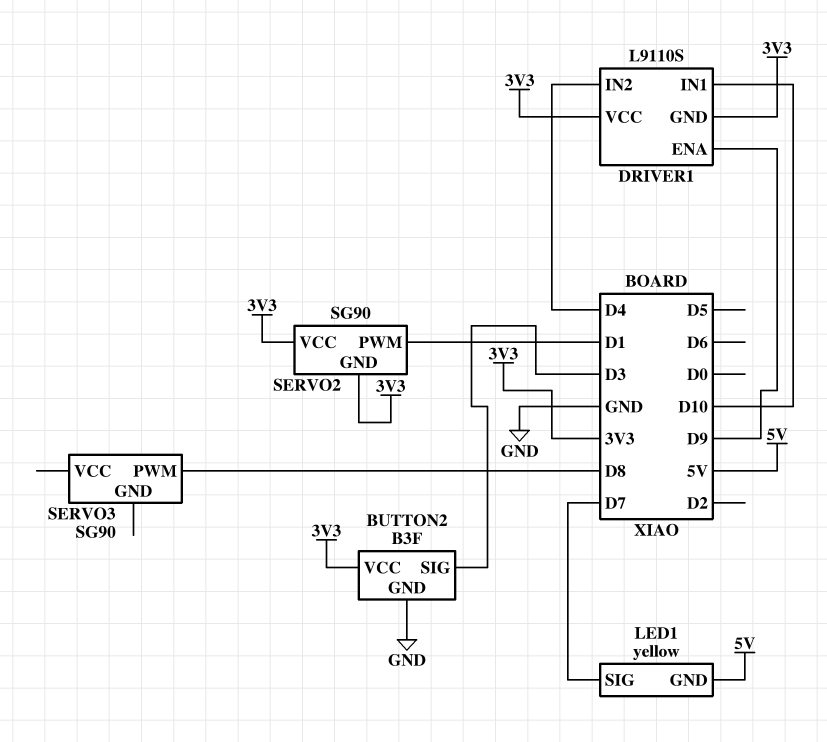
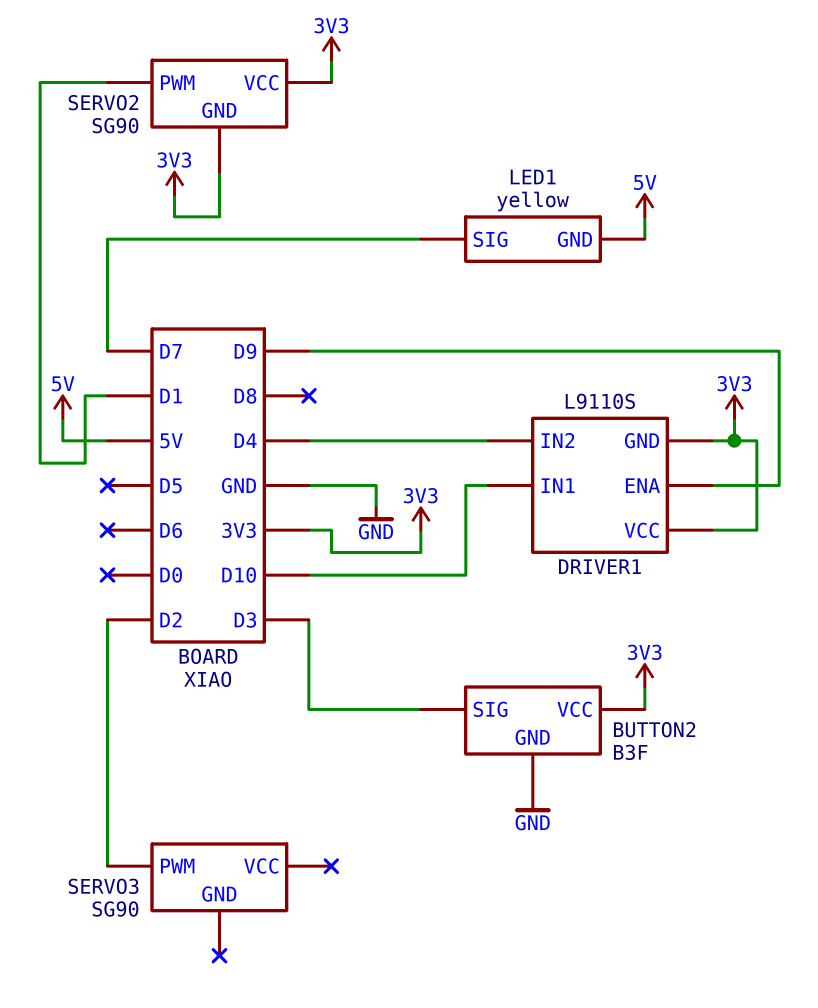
SERVO3 pin PWM: D8 -> D2

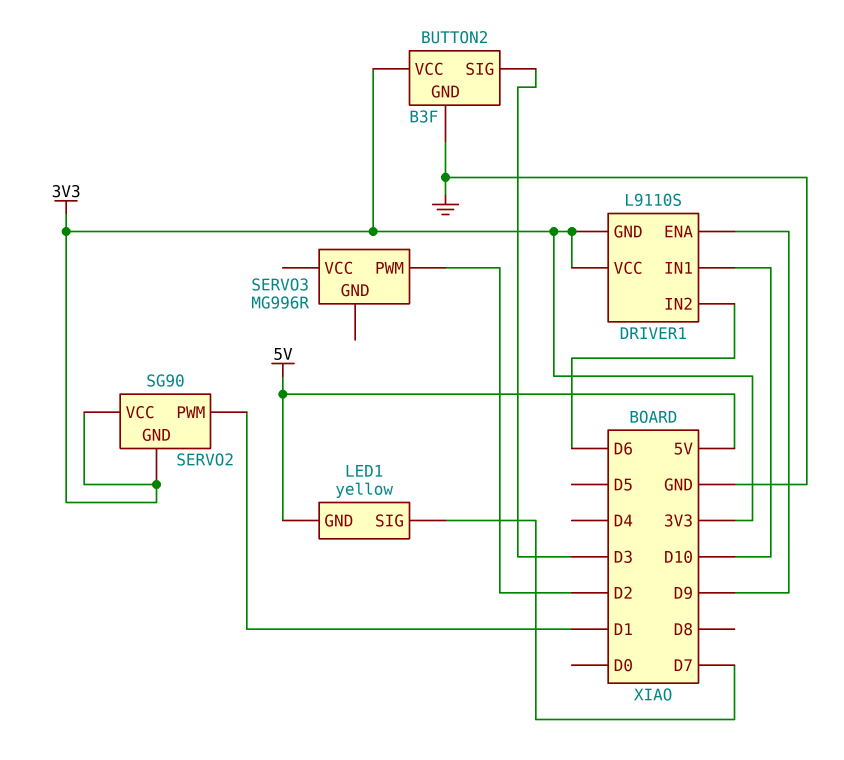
DRIVER1 pin IN2: D4 -> D6
SERVO3: SG90 -> MG996R

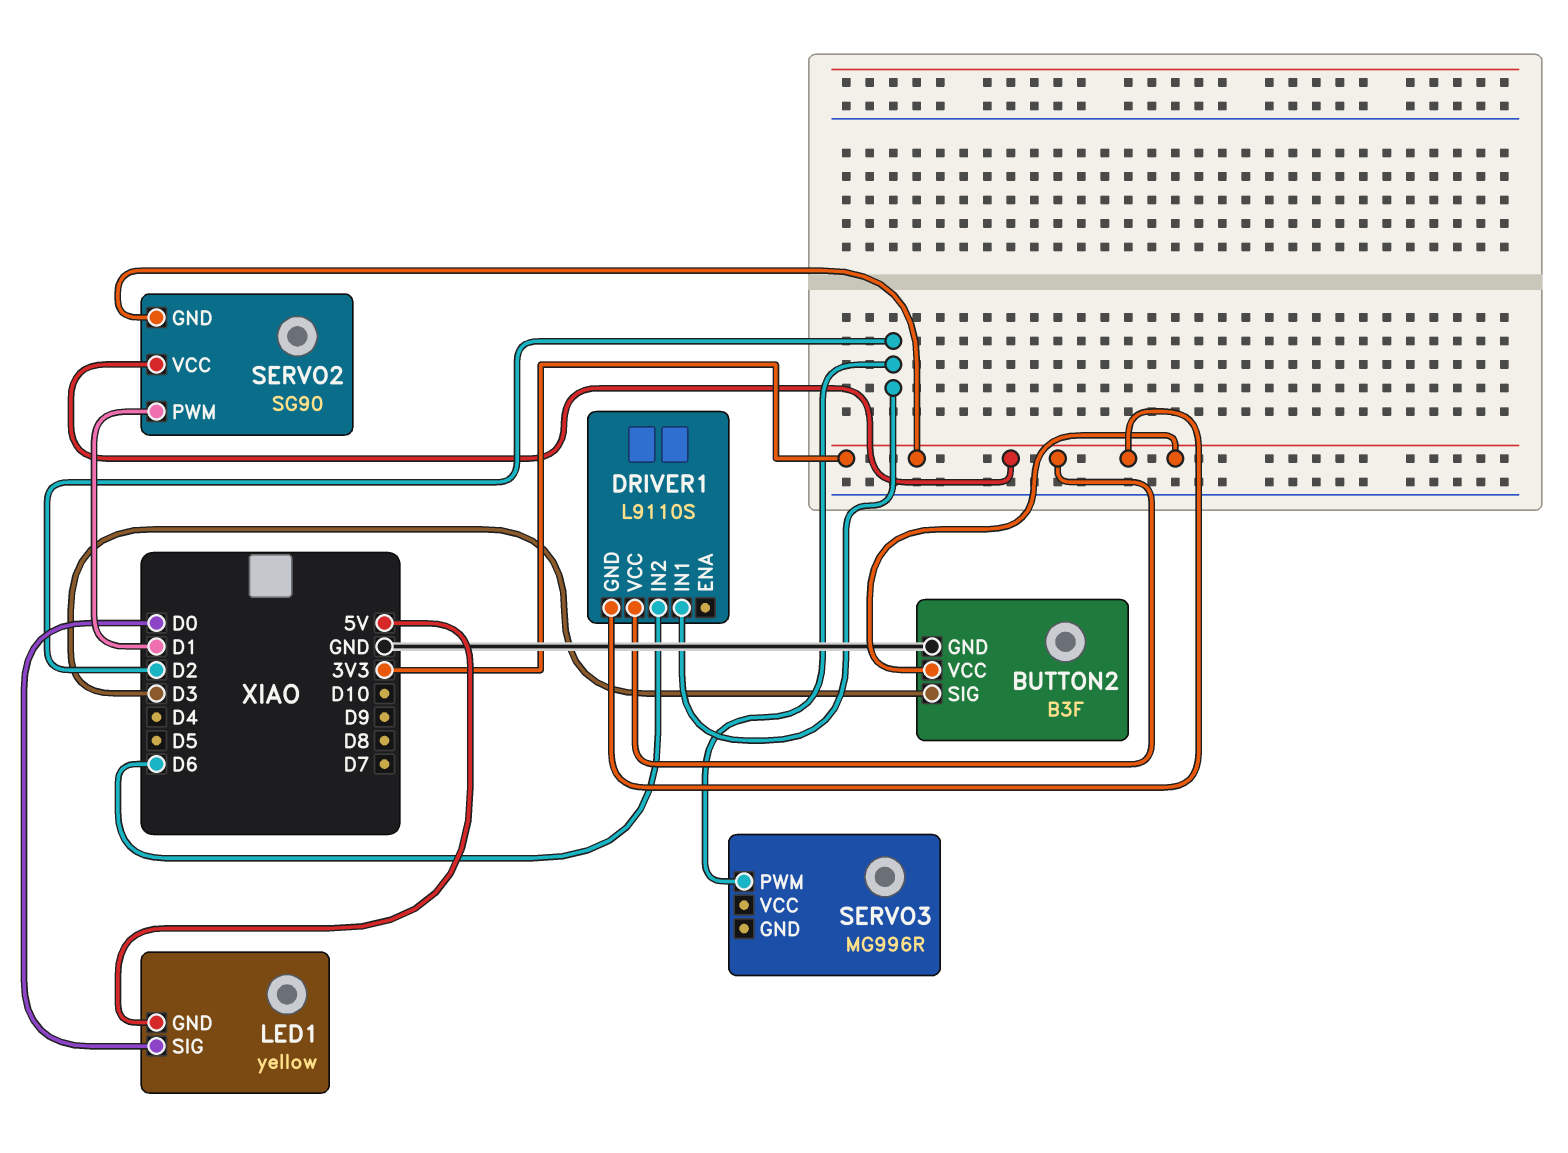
DRIVER1 pin ENA: D9 -> none
DRIVER1 pin IN1: D10 -> D2
LED1 pin SIG: D7 -> D0

